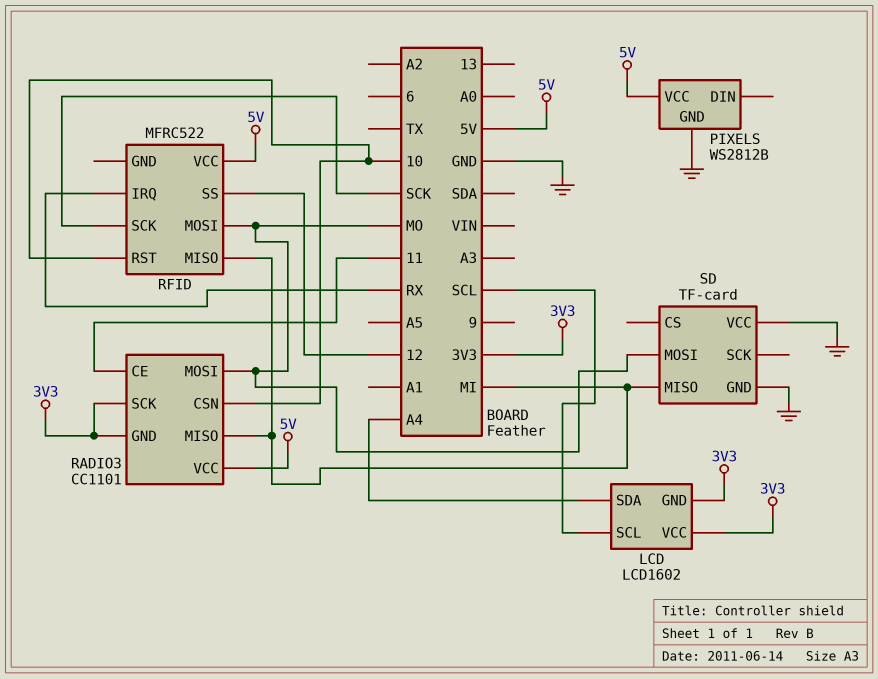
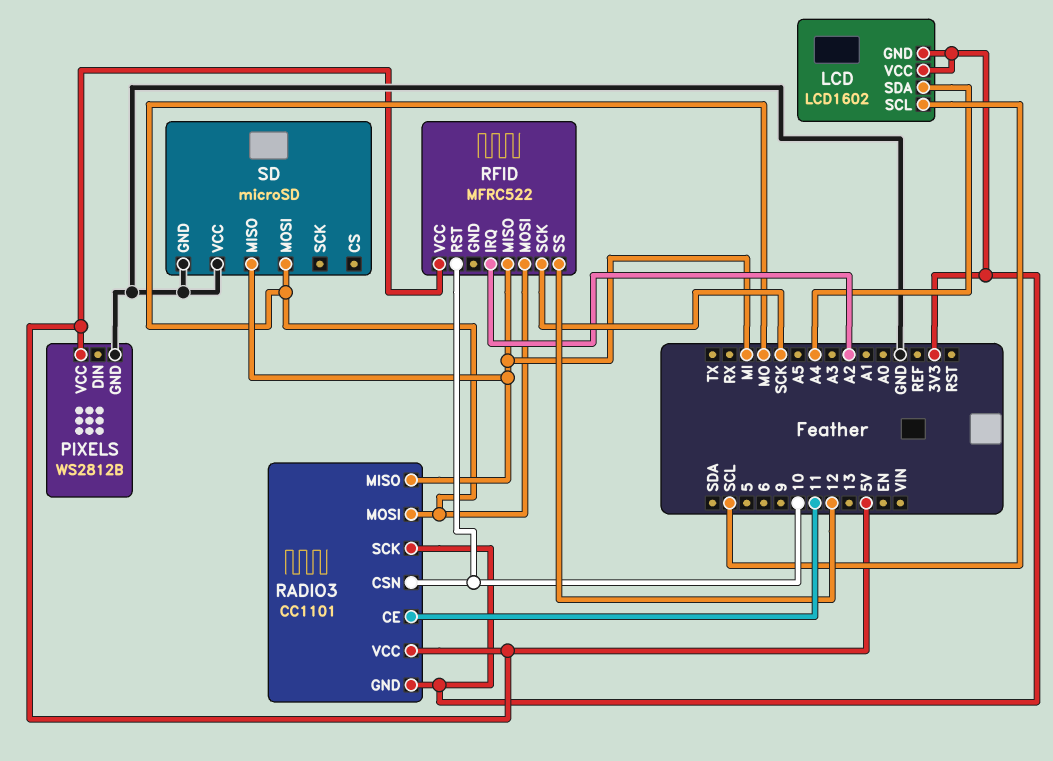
RFID pin IRQ: RX -> A2
SD: TF-card -> microSD

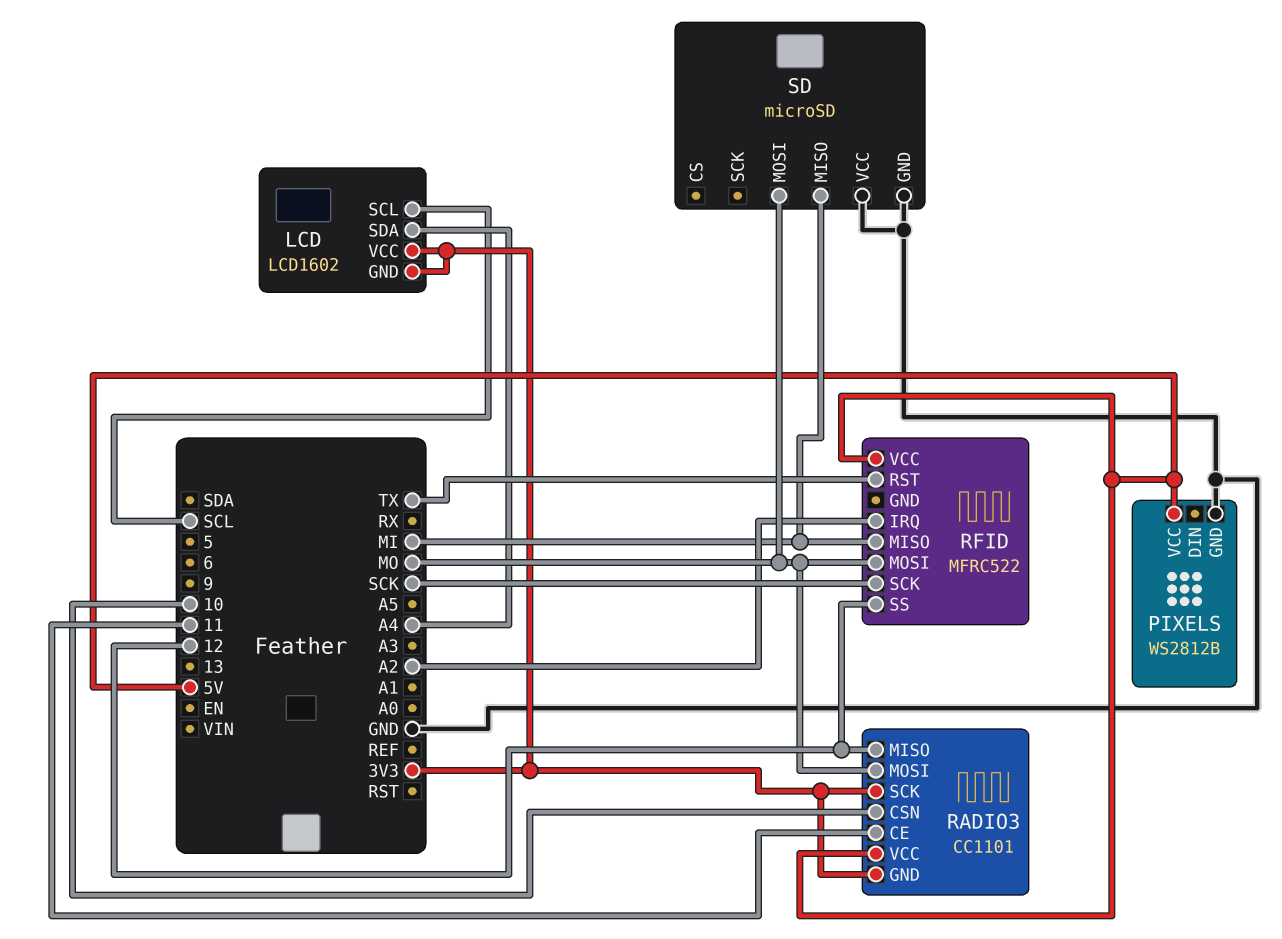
RADIO3 pin MISO: MI -> 12
RFID pin RST: 10 -> TX

